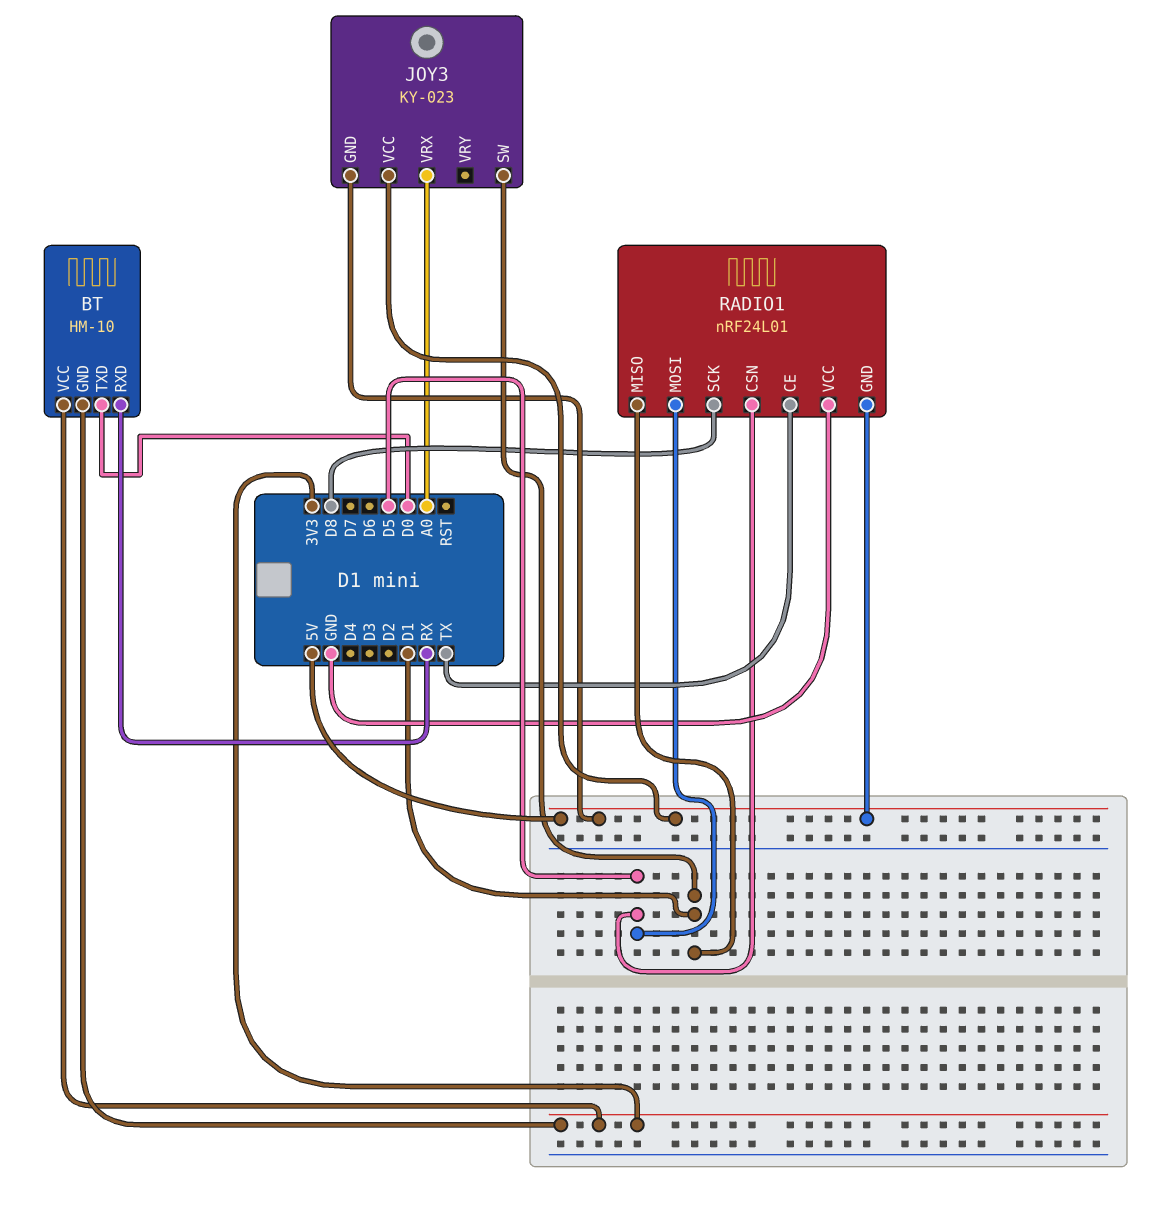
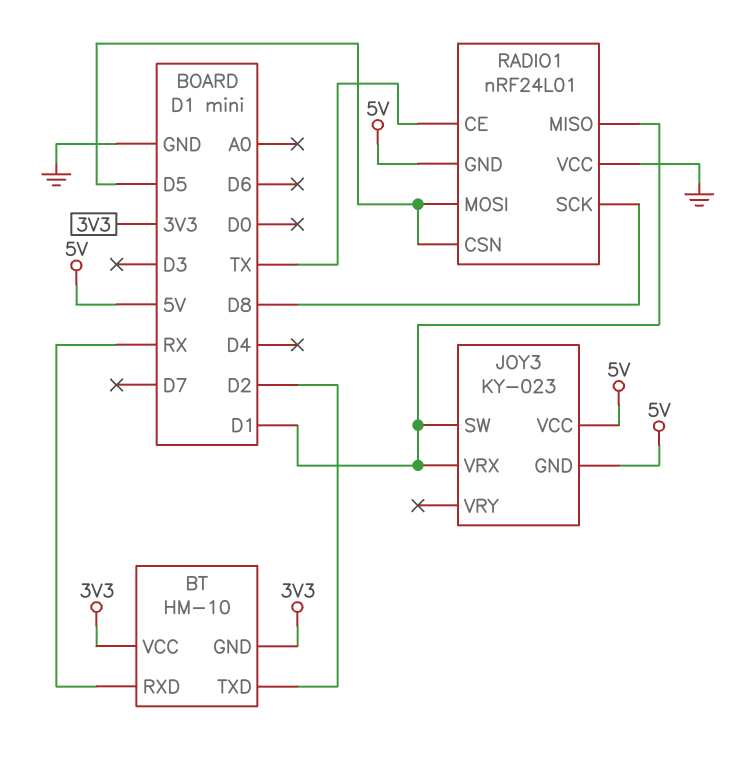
BT pin TXD: D0 -> D2
JOY3 pin VRX: A0 -> D1

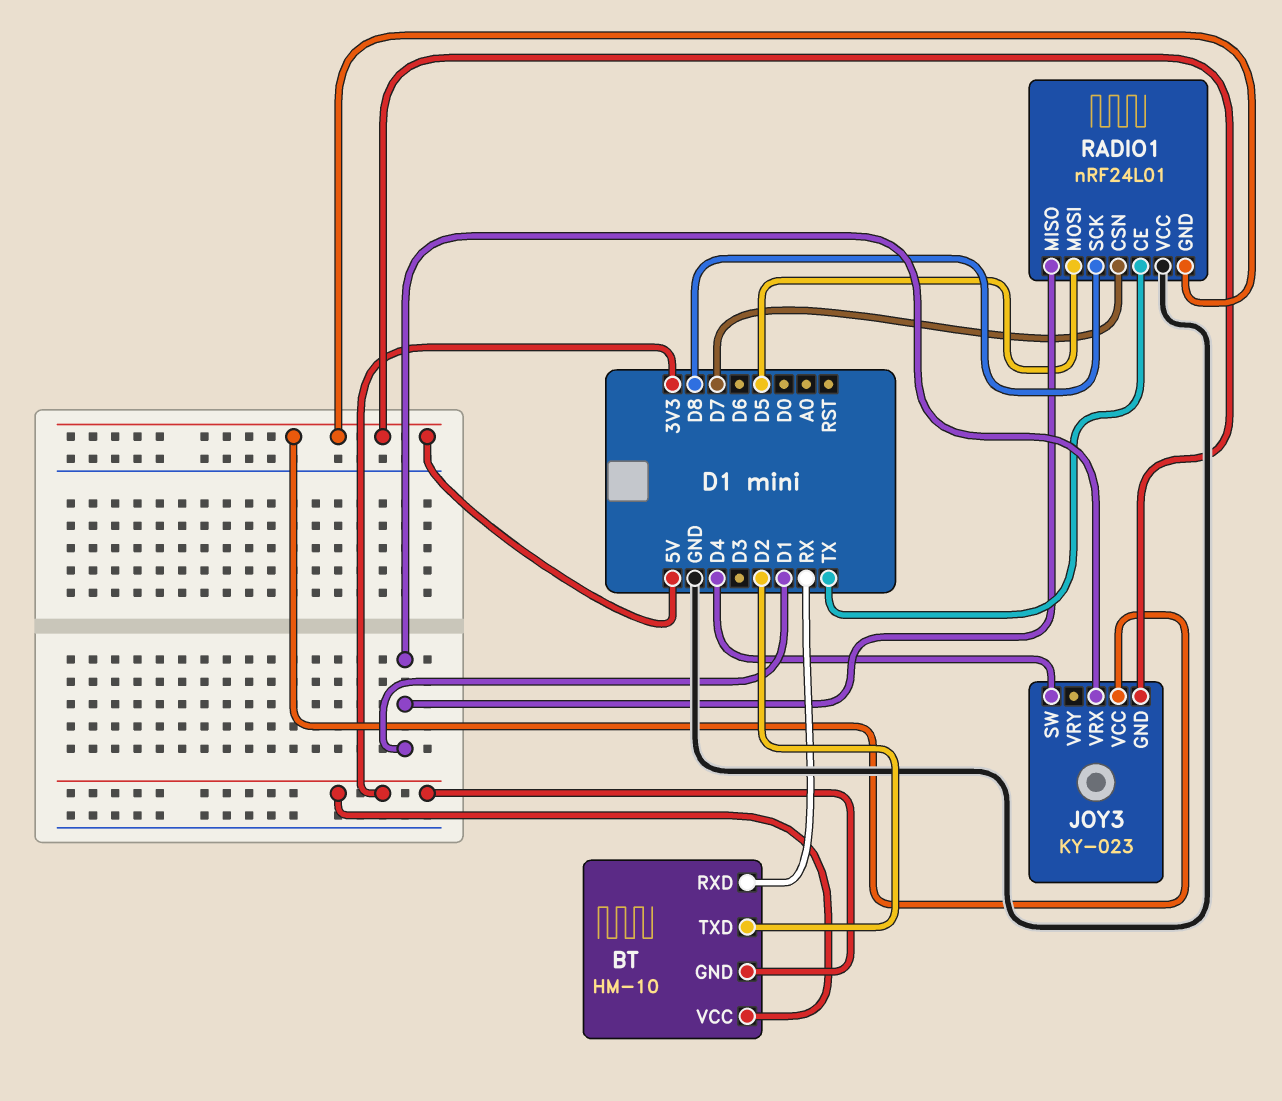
JOY3 pin SW: D1 -> D4
RADIO1 pin CSN: D5 -> D7

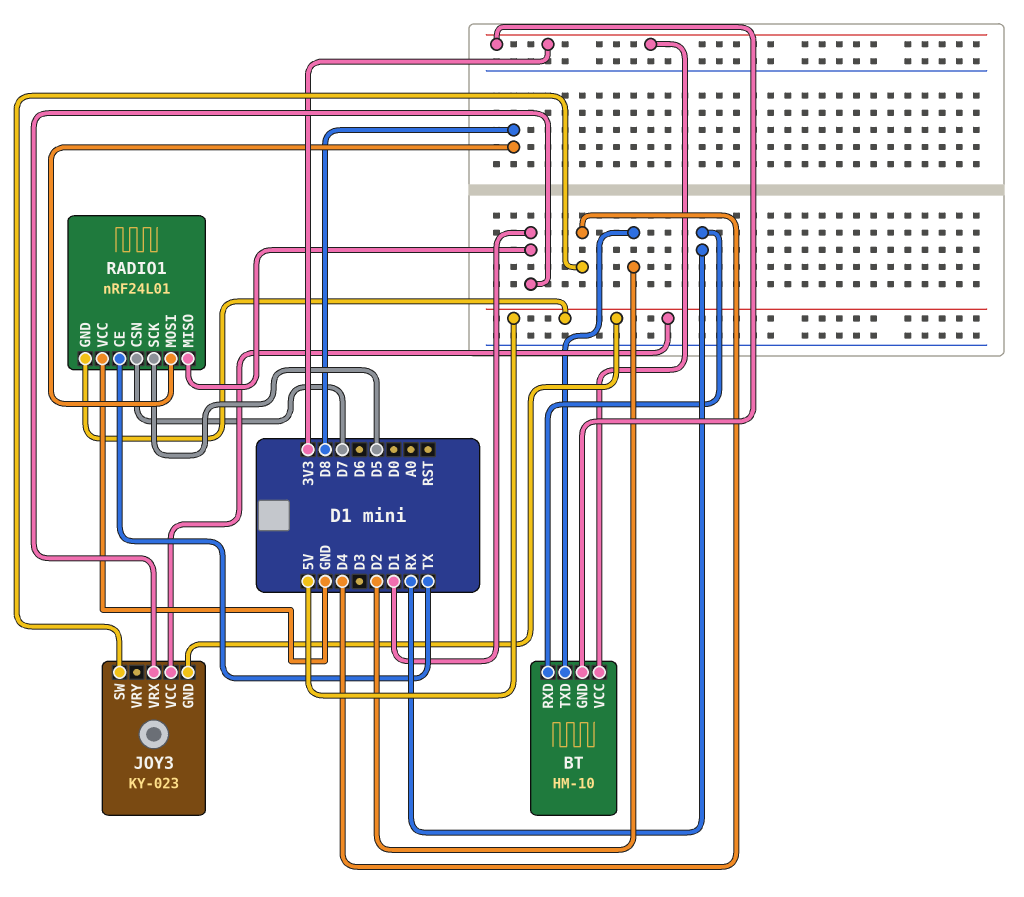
RADIO1 pin MOSI: D5 -> D8
RADIO1 pin SCK: D8 -> D5

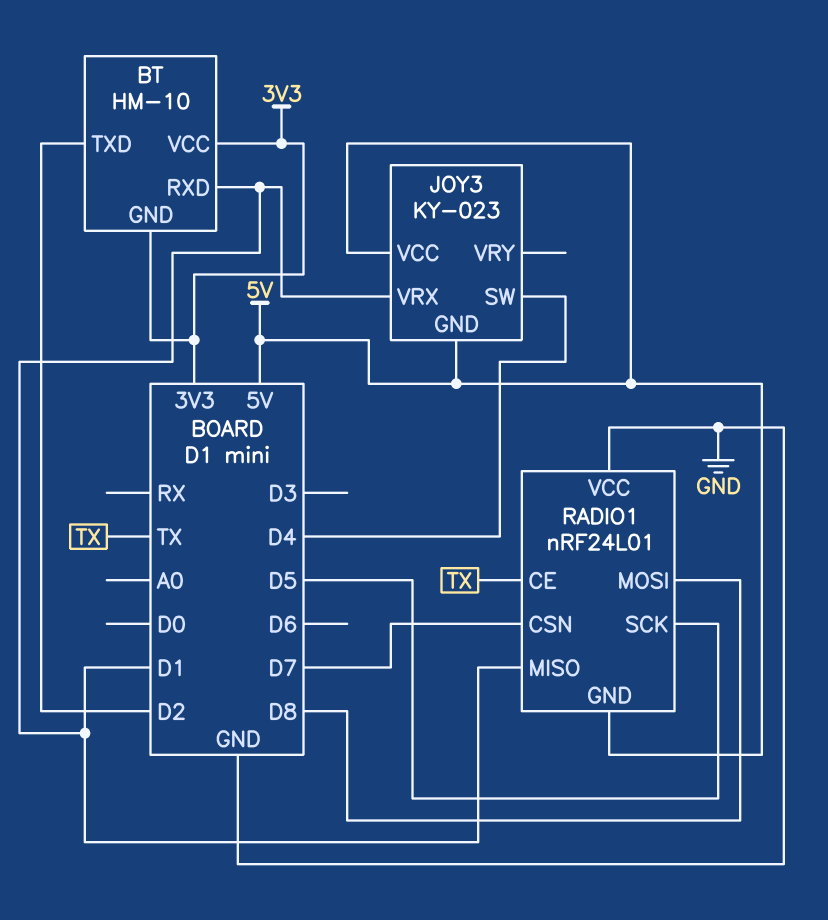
BT pin RXD: RX -> D1

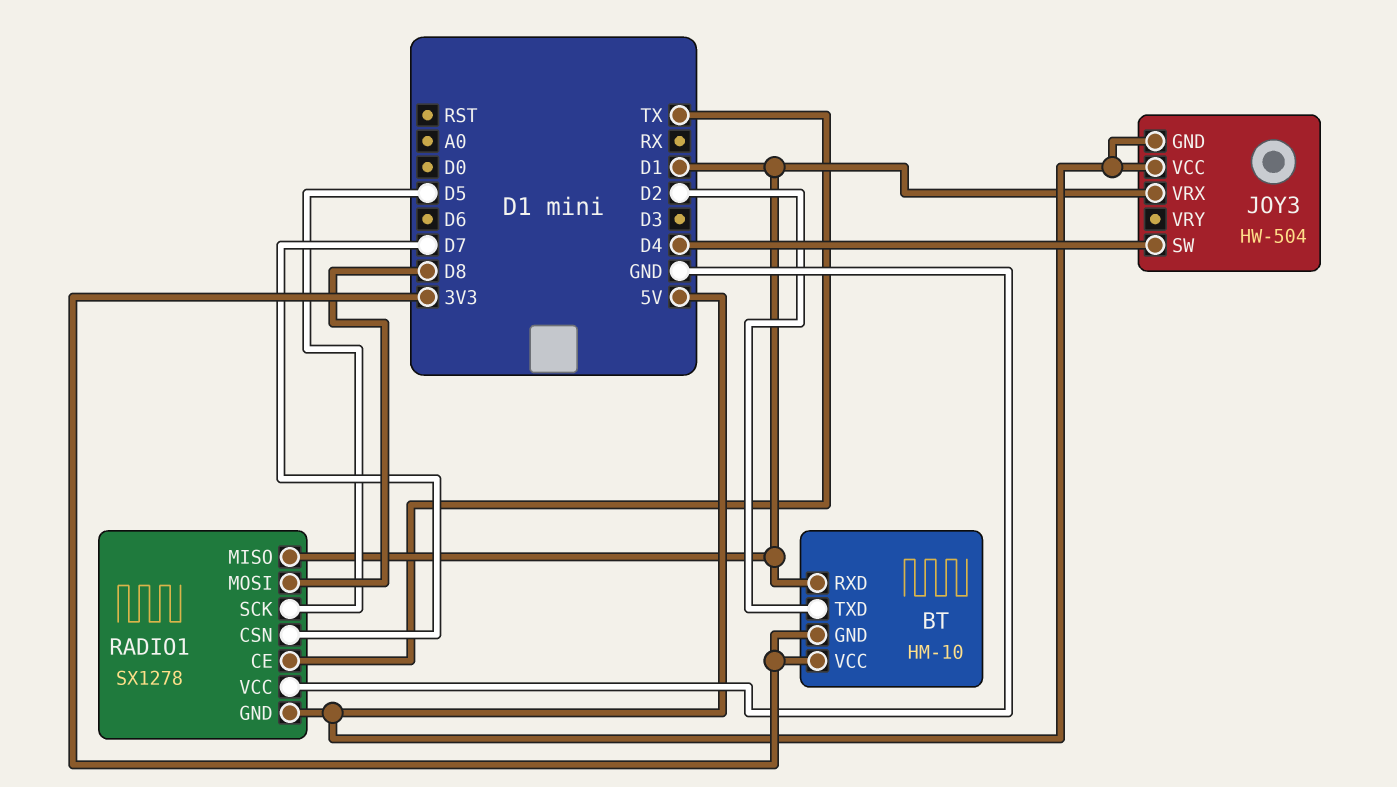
JOY3: KY-023 -> HW-504
RADIO1: nRF24L01 -> SX1278

